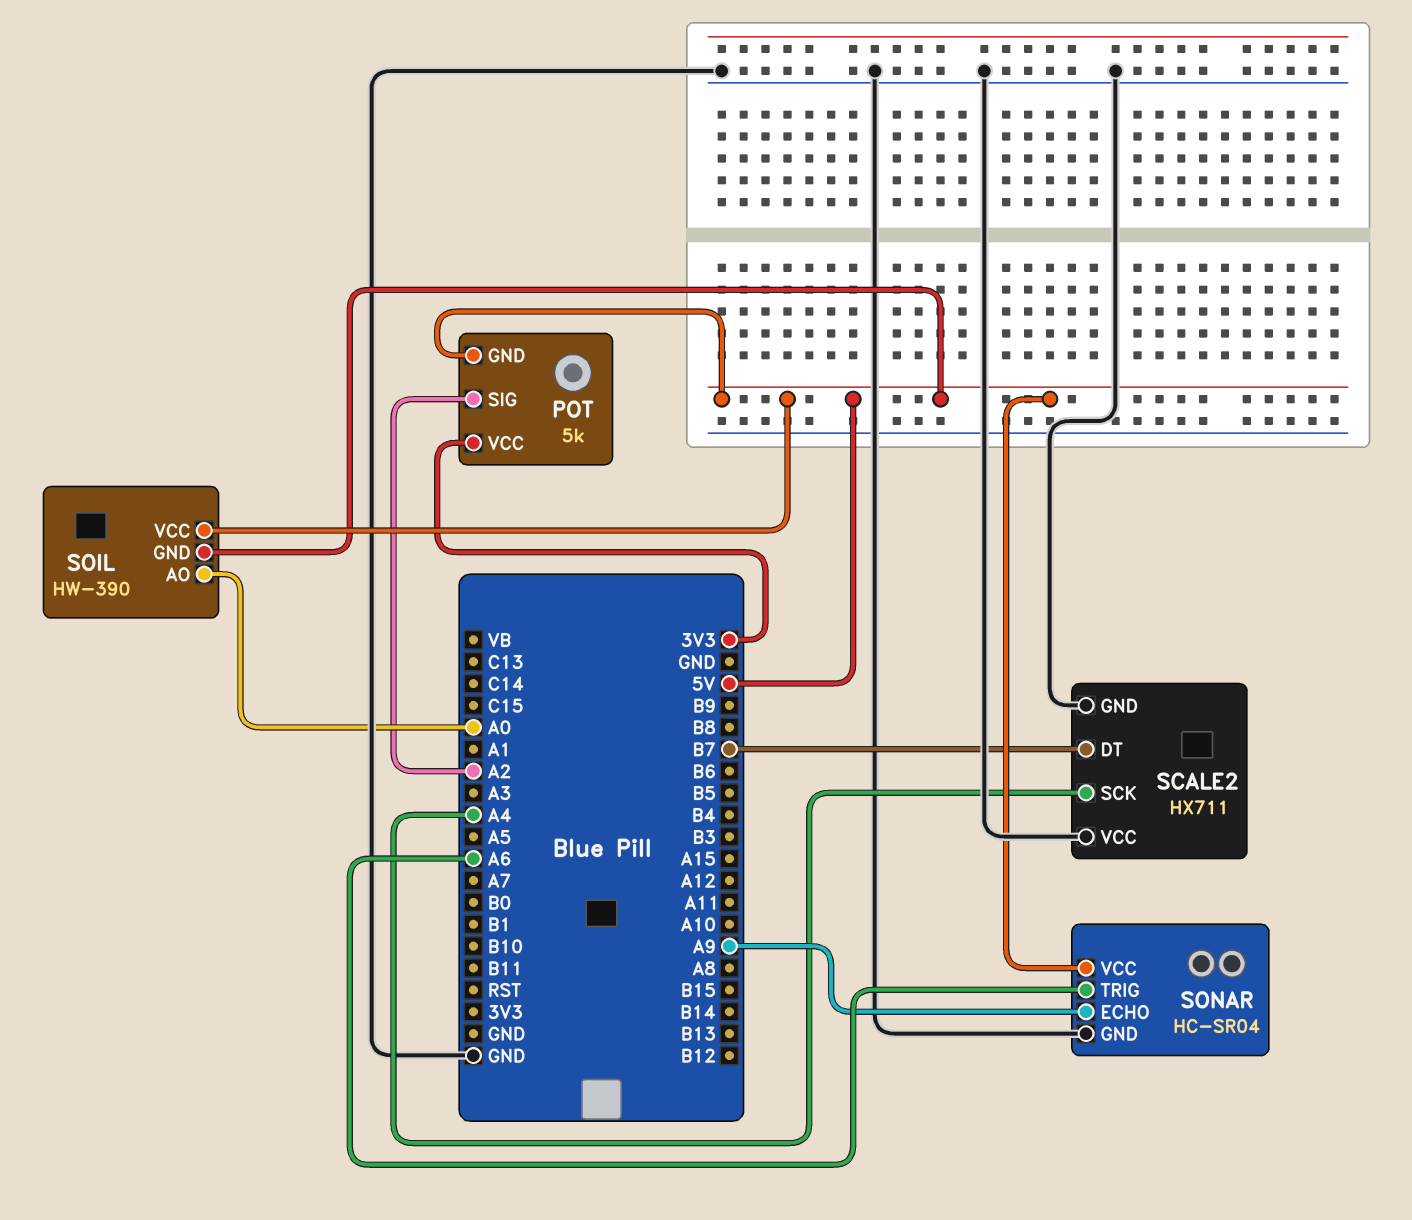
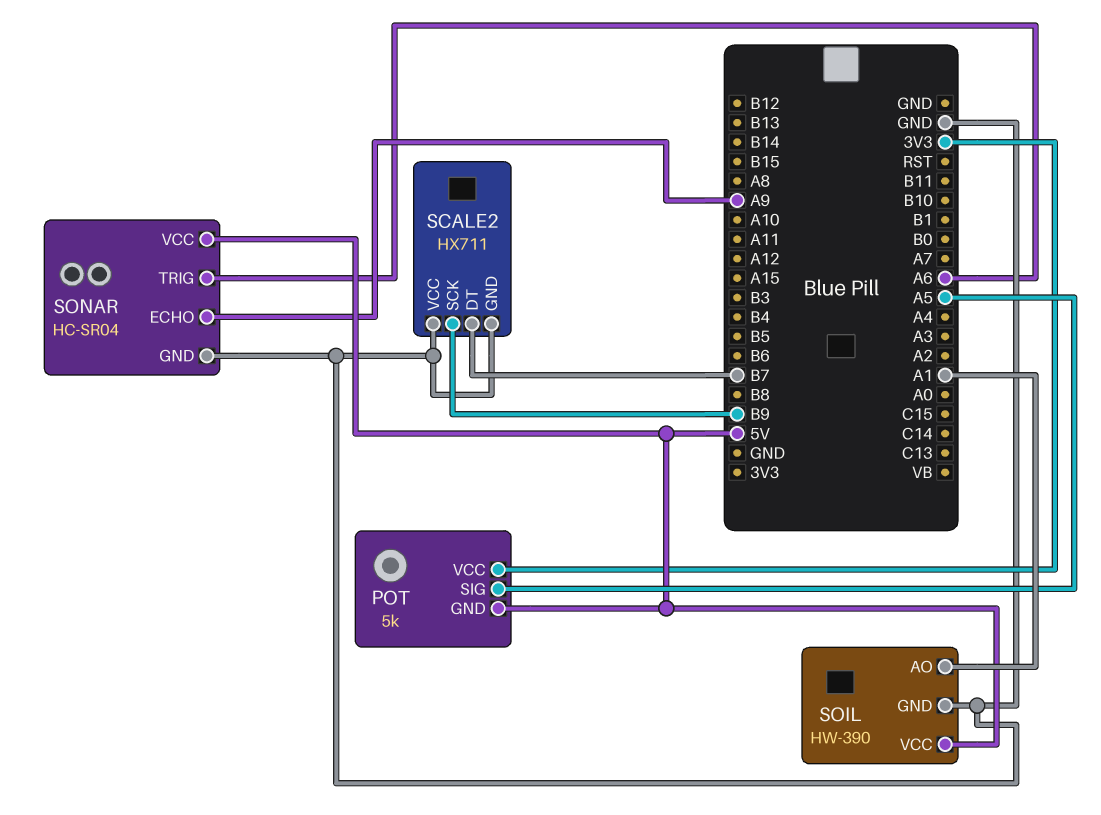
POT pin SIG: A2 -> A5
SCALE2 pin SCK: A4 -> B9
SOIL pin AO: A0 -> A1
SOIL pin GND: 5V -> GND

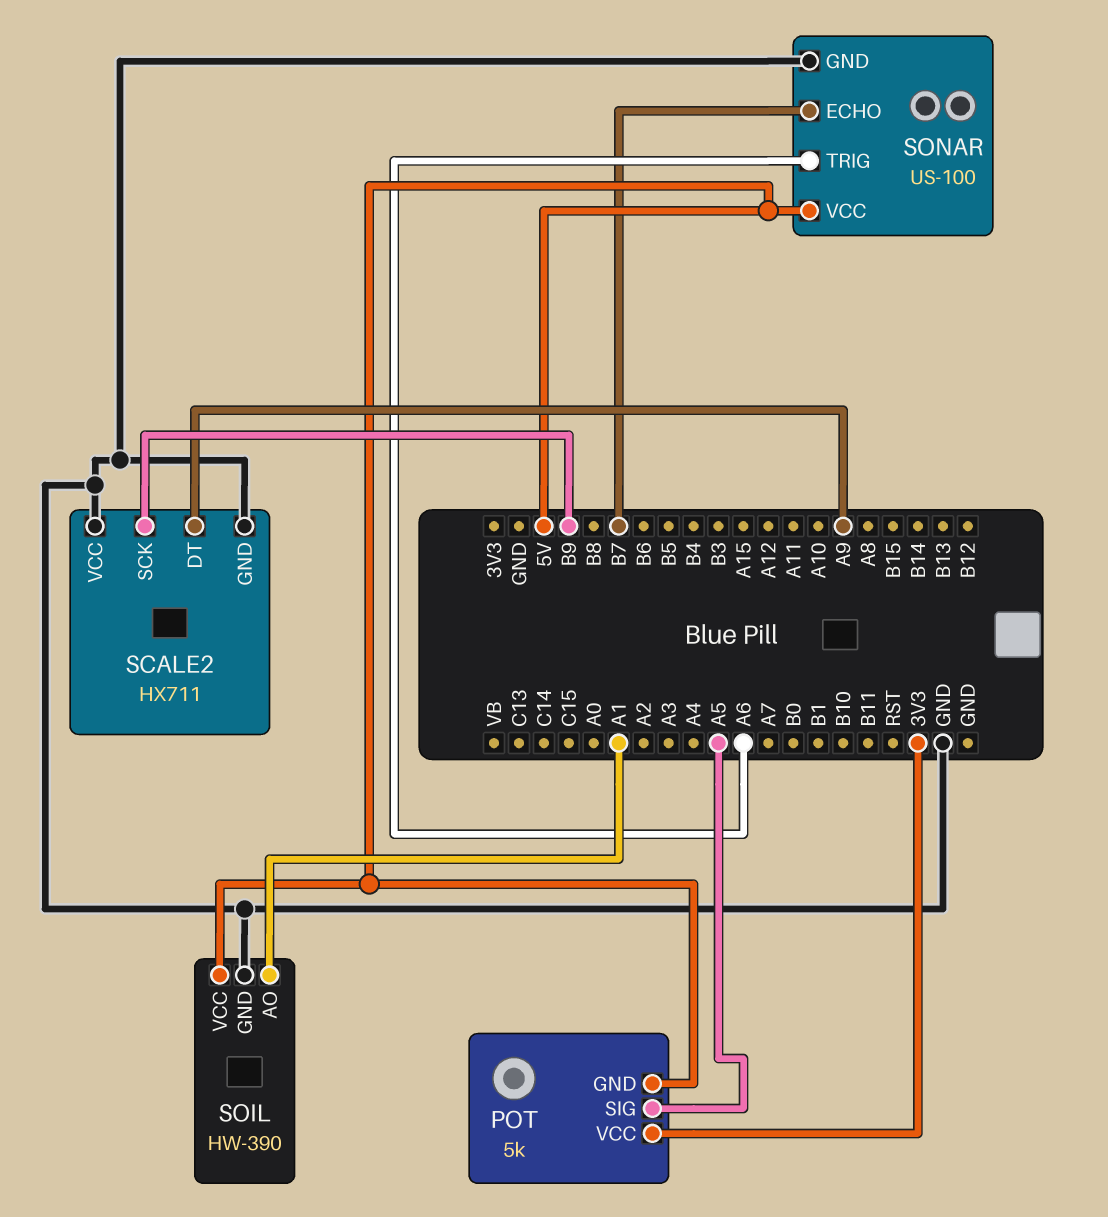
SCALE2 pin DT: B7 -> A9
SONAR: HC-SR04 -> US-100
SONAR pin ECHO: A9 -> B7

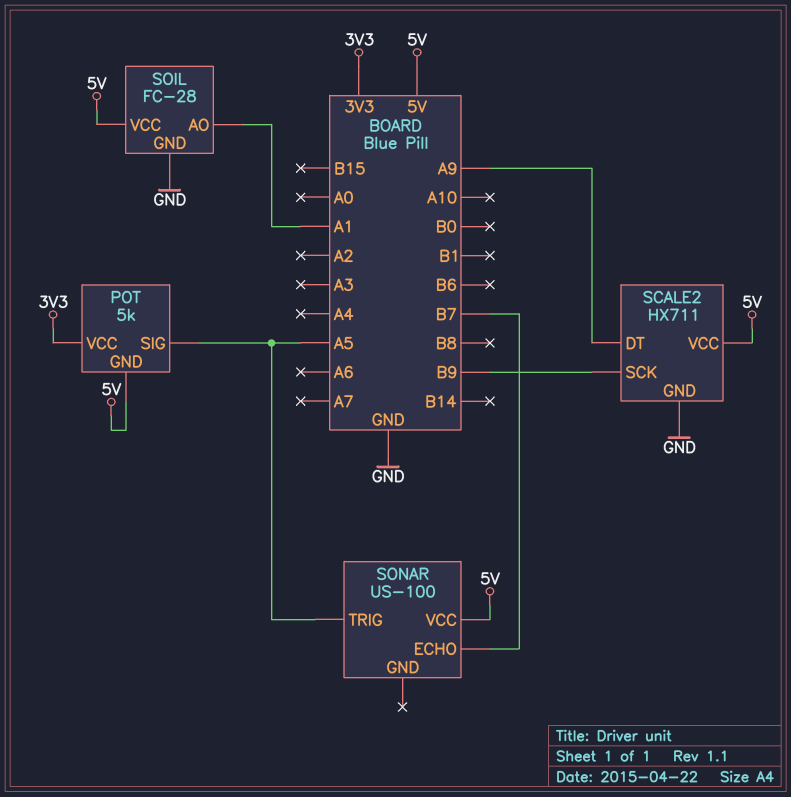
SCALE2 pin VCC: GND -> 5V
SOIL: HW-390 -> FC-28
SONAR pin GND: GND -> none
SONAR pin TRIG: A6 -> A5

